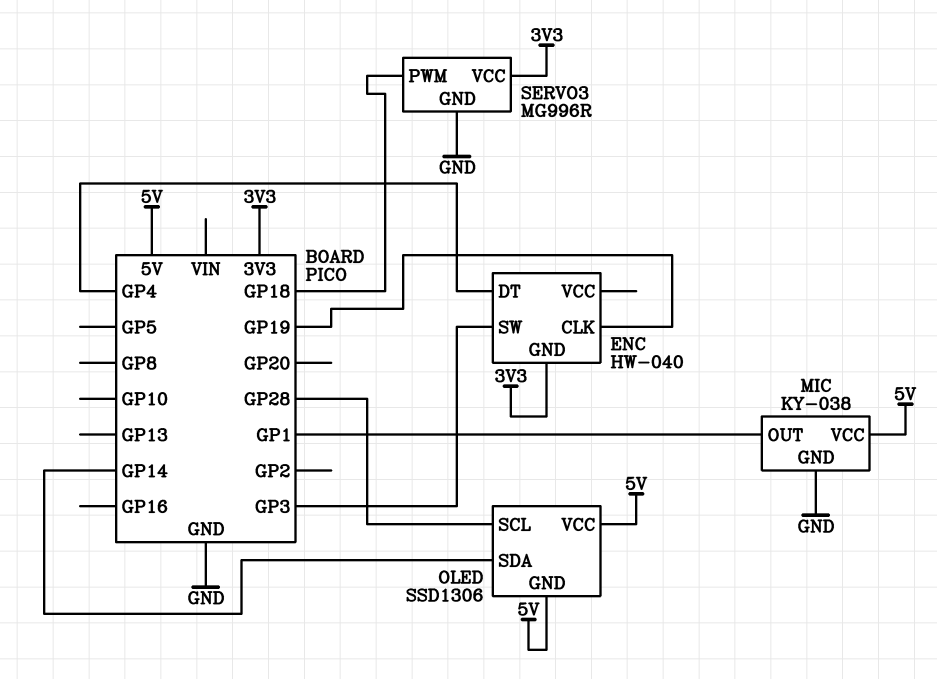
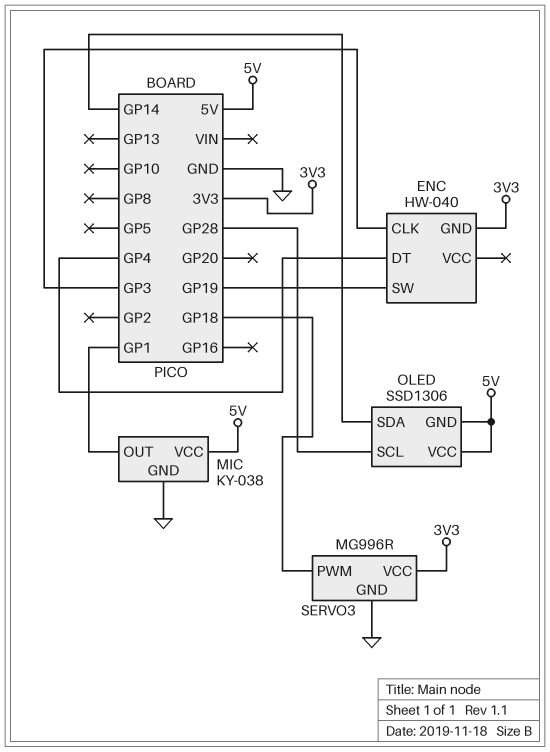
ENC pin CLK: GP19 -> GP3
ENC pin SW: GP3 -> GP19

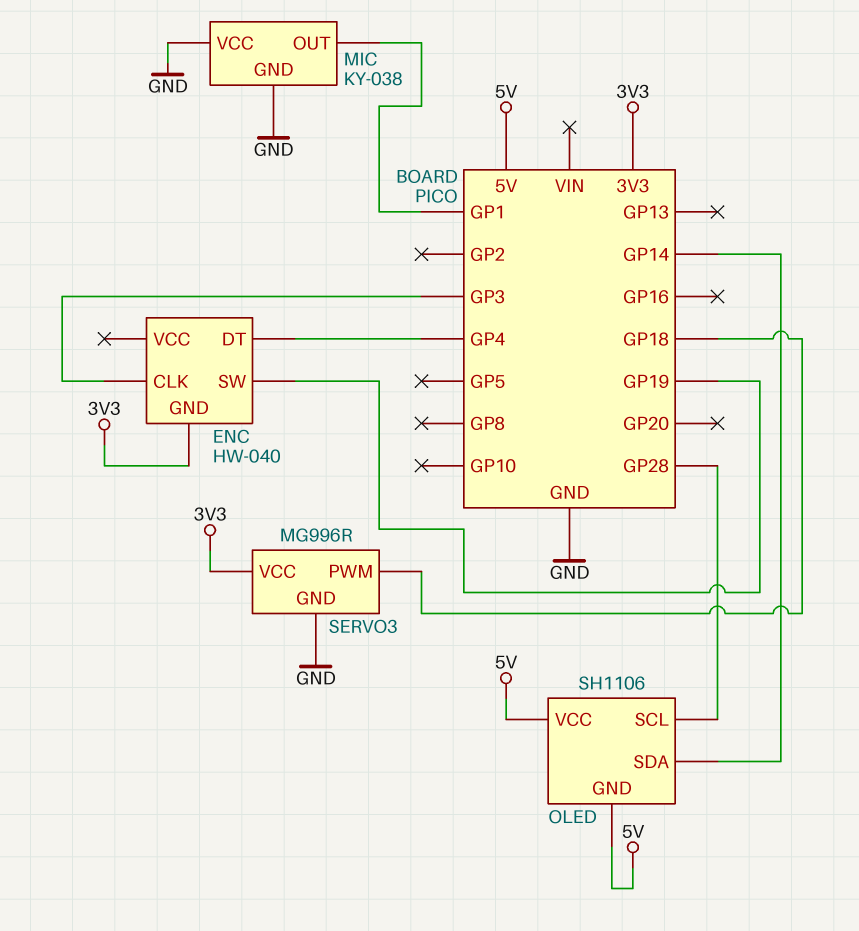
MIC pin VCC: 5V -> GND
OLED: SSD1306 -> SH1106

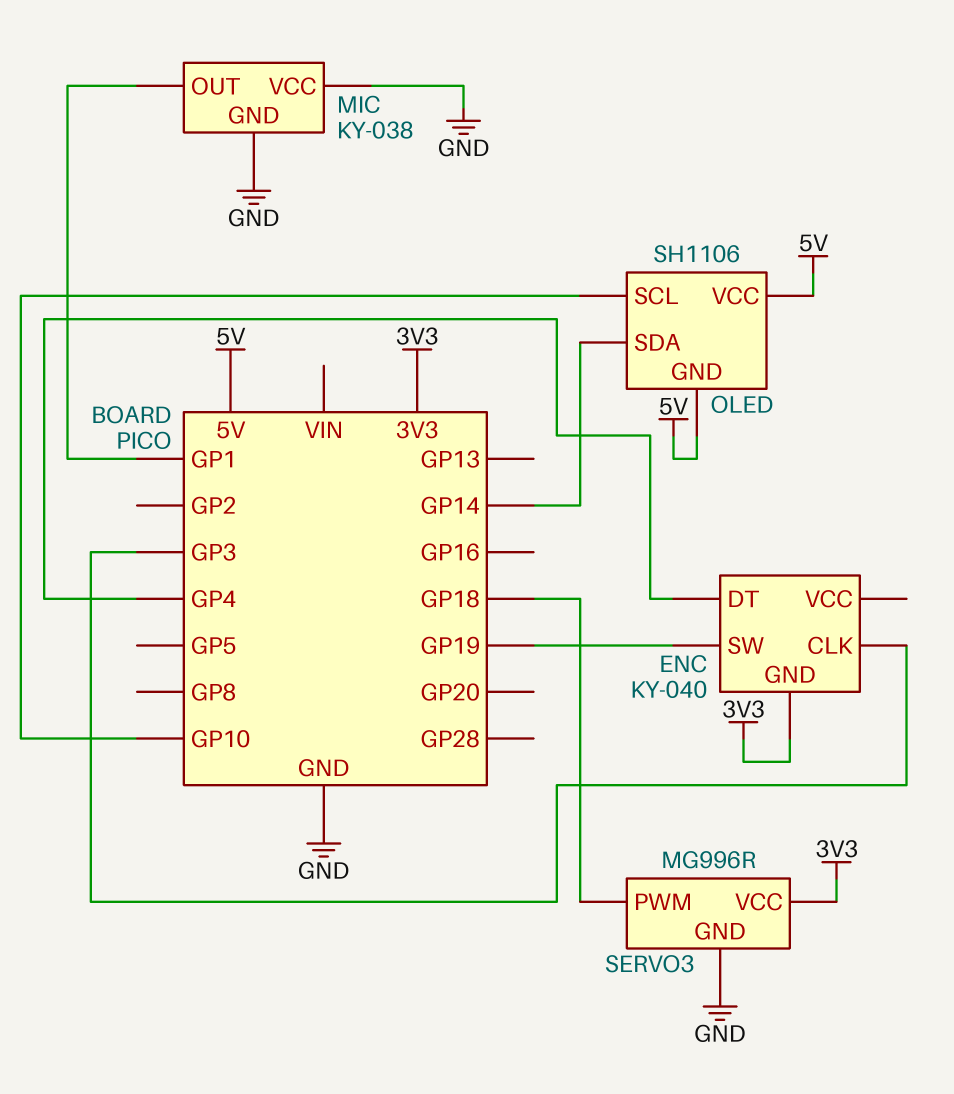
ENC: HW-040 -> KY-040
OLED pin SCL: GP28 -> GP10

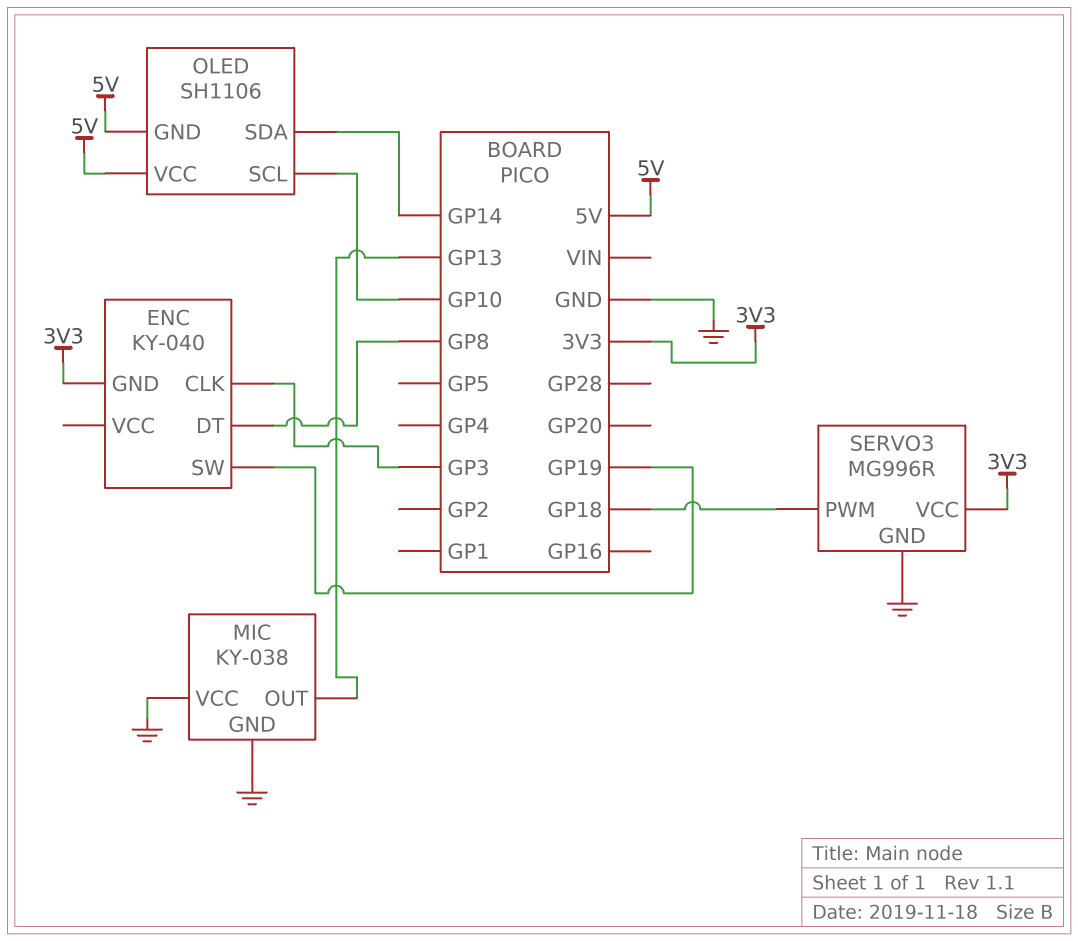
ENC pin DT: GP4 -> GP8
MIC pin OUT: GP1 -> GP13

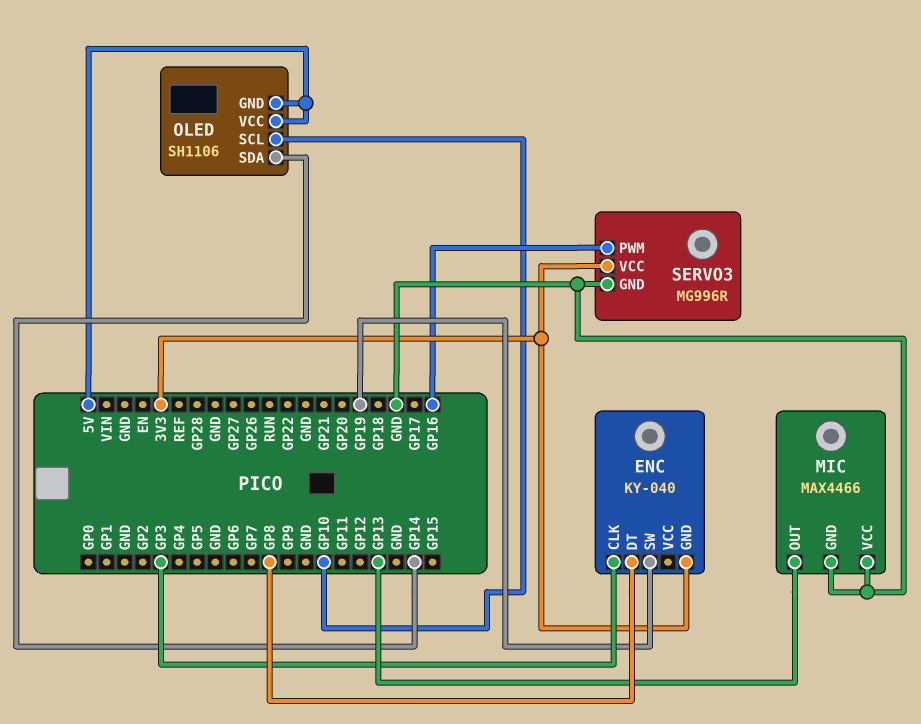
MIC: KY-038 -> MAX4466
SERVO3 pin PWM: GP18 -> GP16

